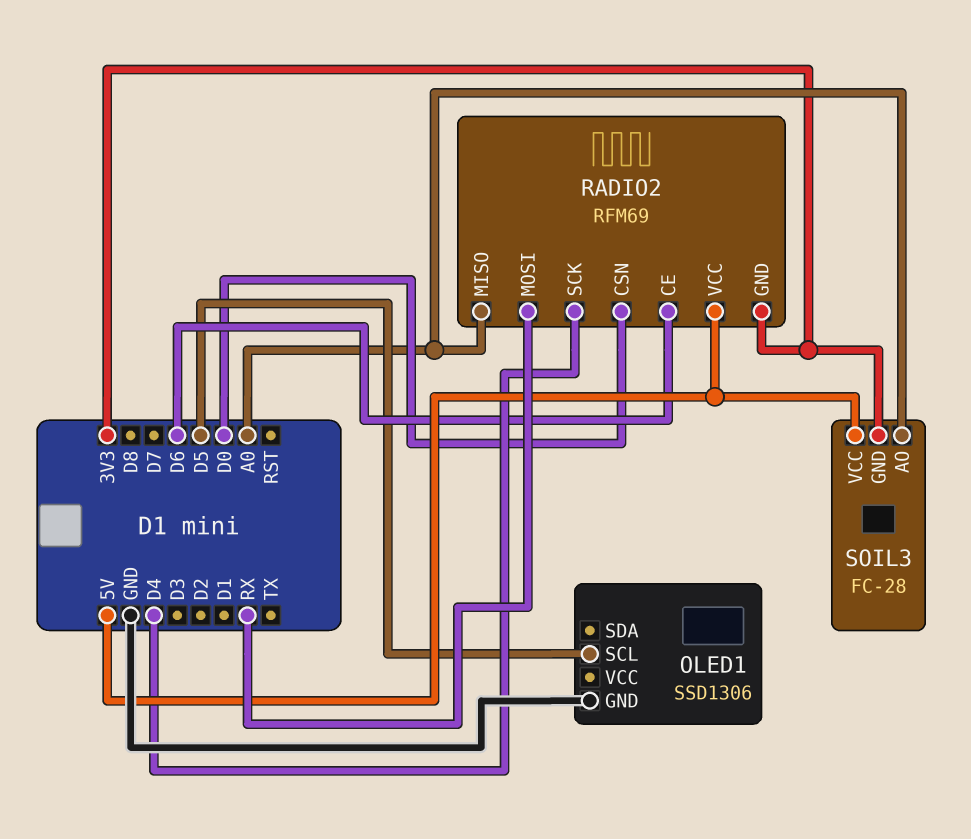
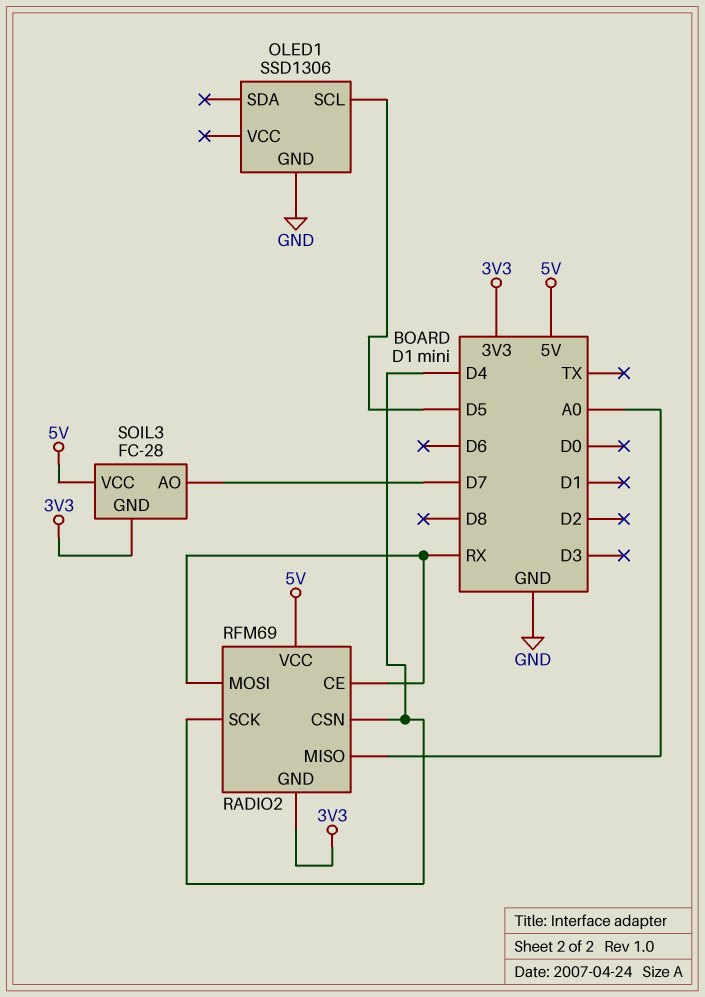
RADIO2 pin CE: D6 -> RX
RADIO2 pin CSN: D0 -> D4
SOIL3 pin AO: A0 -> D7

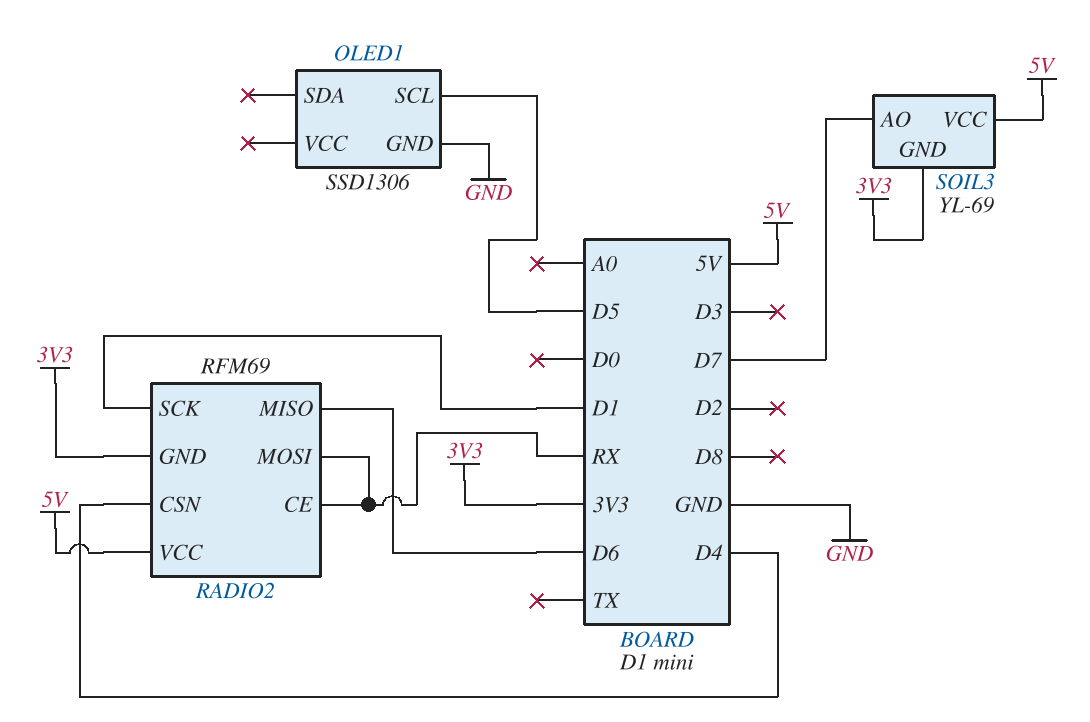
RADIO2 pin MISO: A0 -> D6
RADIO2 pin SCK: D4 -> D1
SOIL3: FC-28 -> YL-69

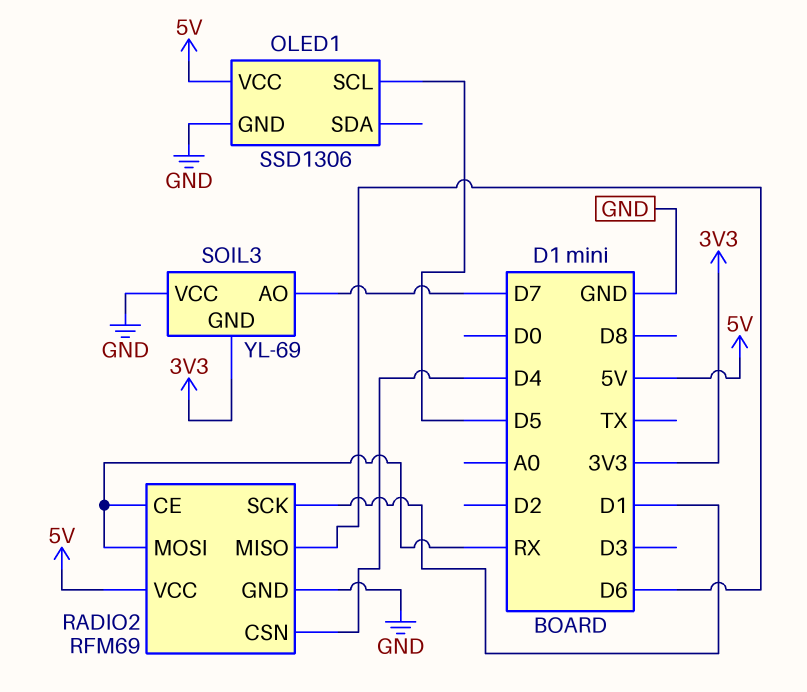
OLED1 pin VCC: none -> 5V
RADIO2 pin GND: 3V3 -> GND
SOIL3 pin VCC: 5V -> GND

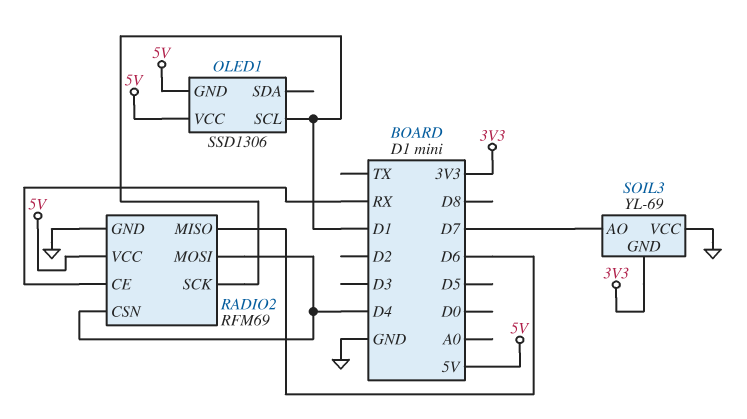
OLED1 pin GND: GND -> 5V
OLED1 pin SCL: D5 -> D1
RADIO2 pin MOSI: RX -> D4

